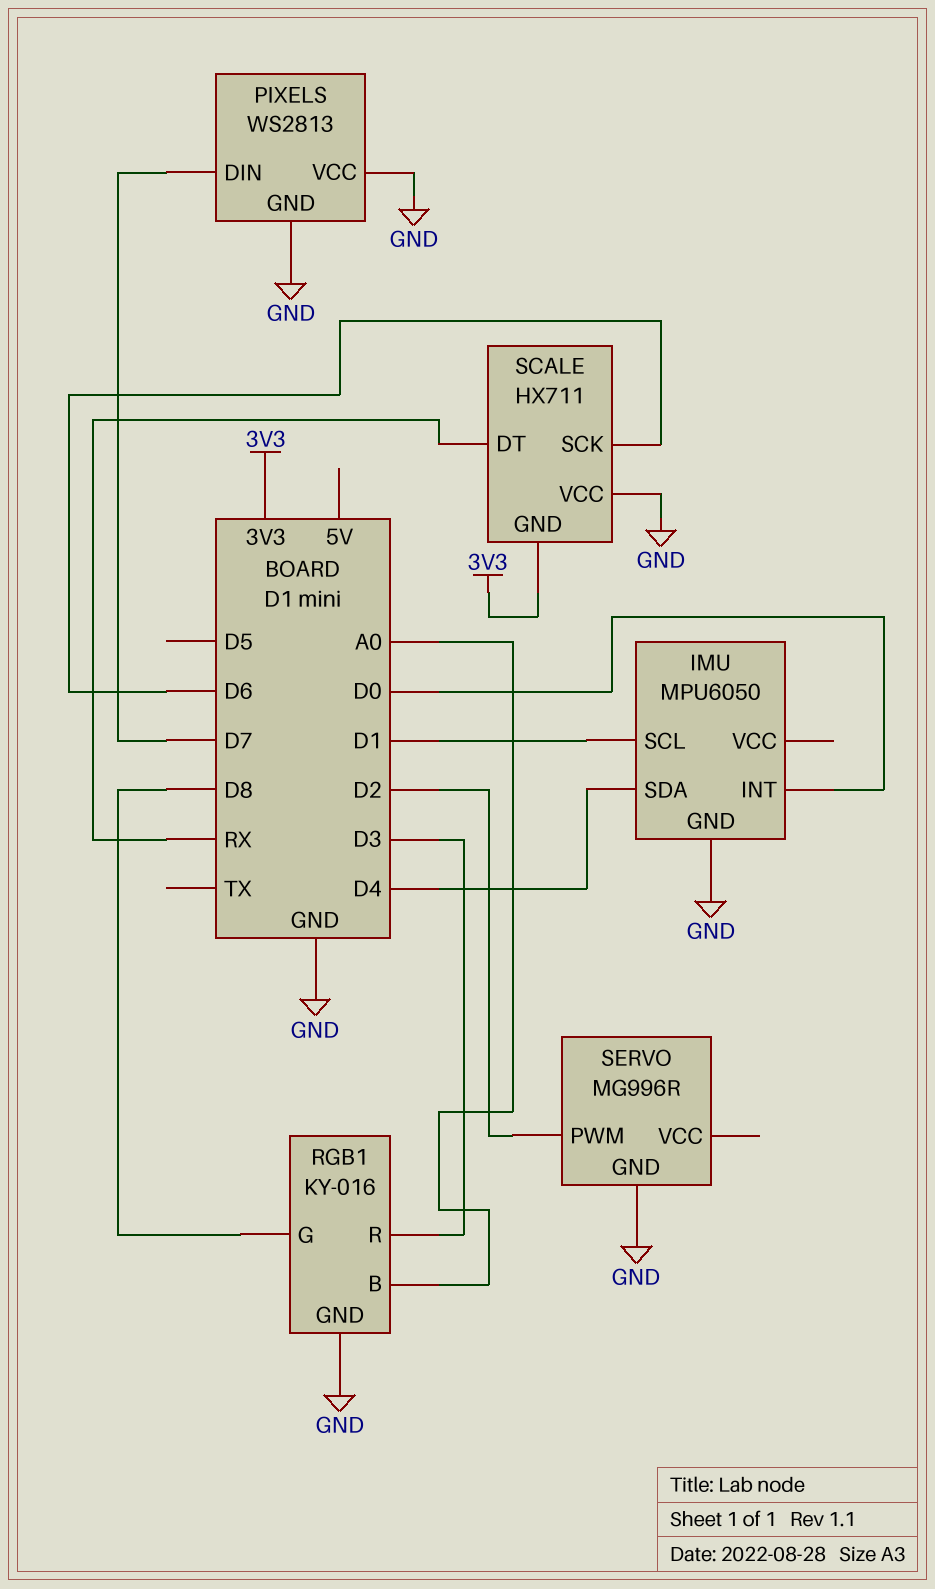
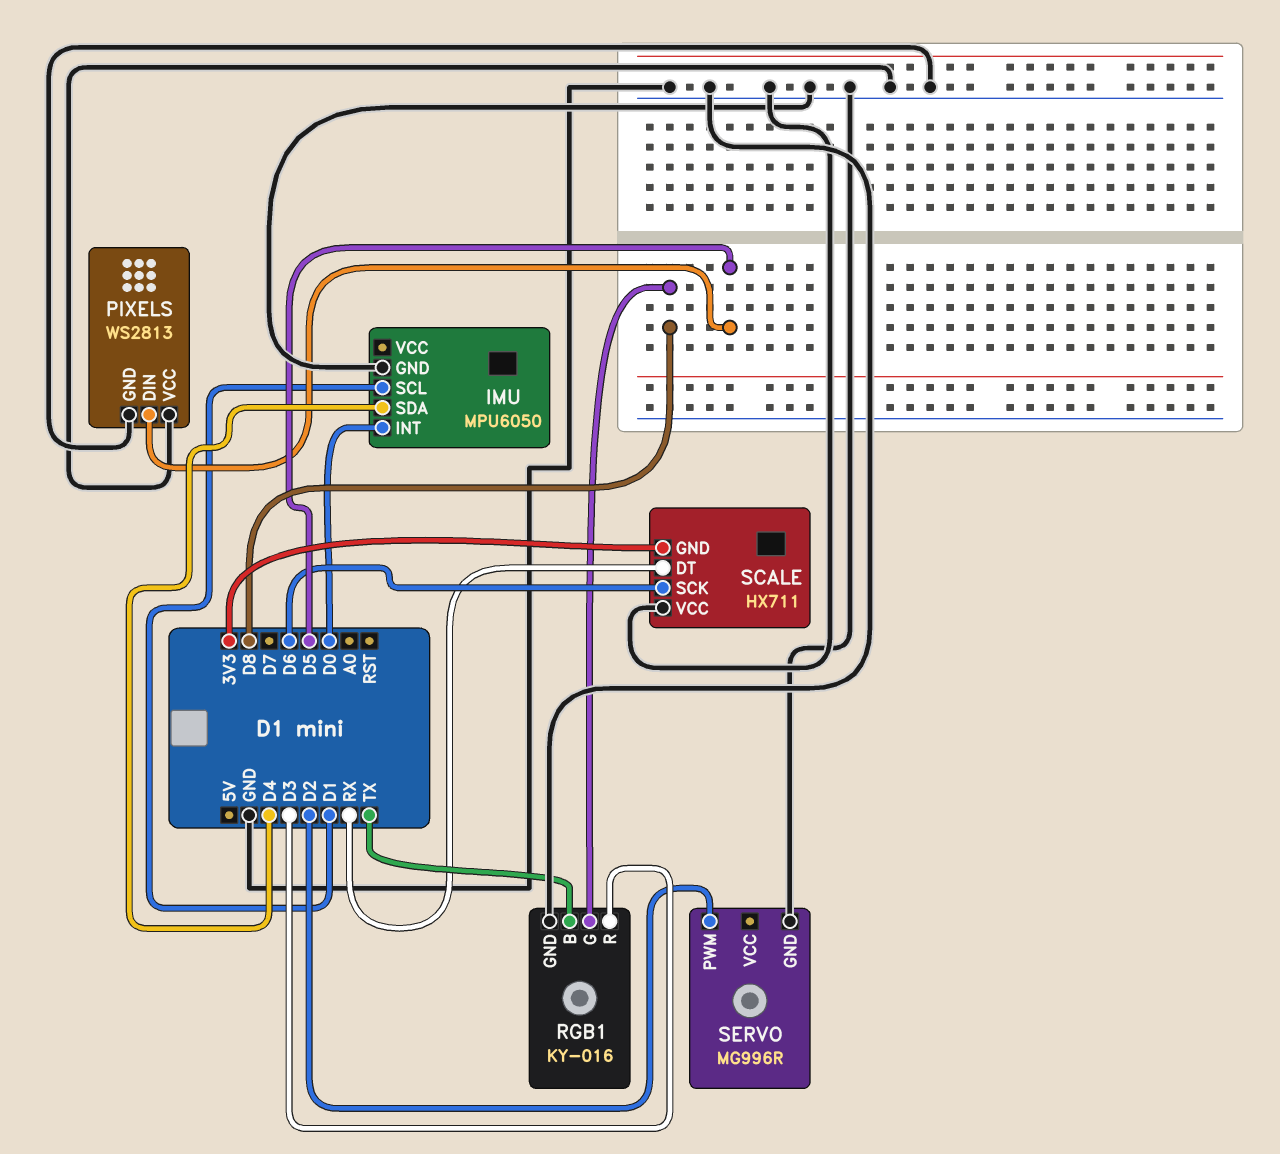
PIXELS pin DIN: D7 -> D5
RGB1 pin B: A0 -> TX

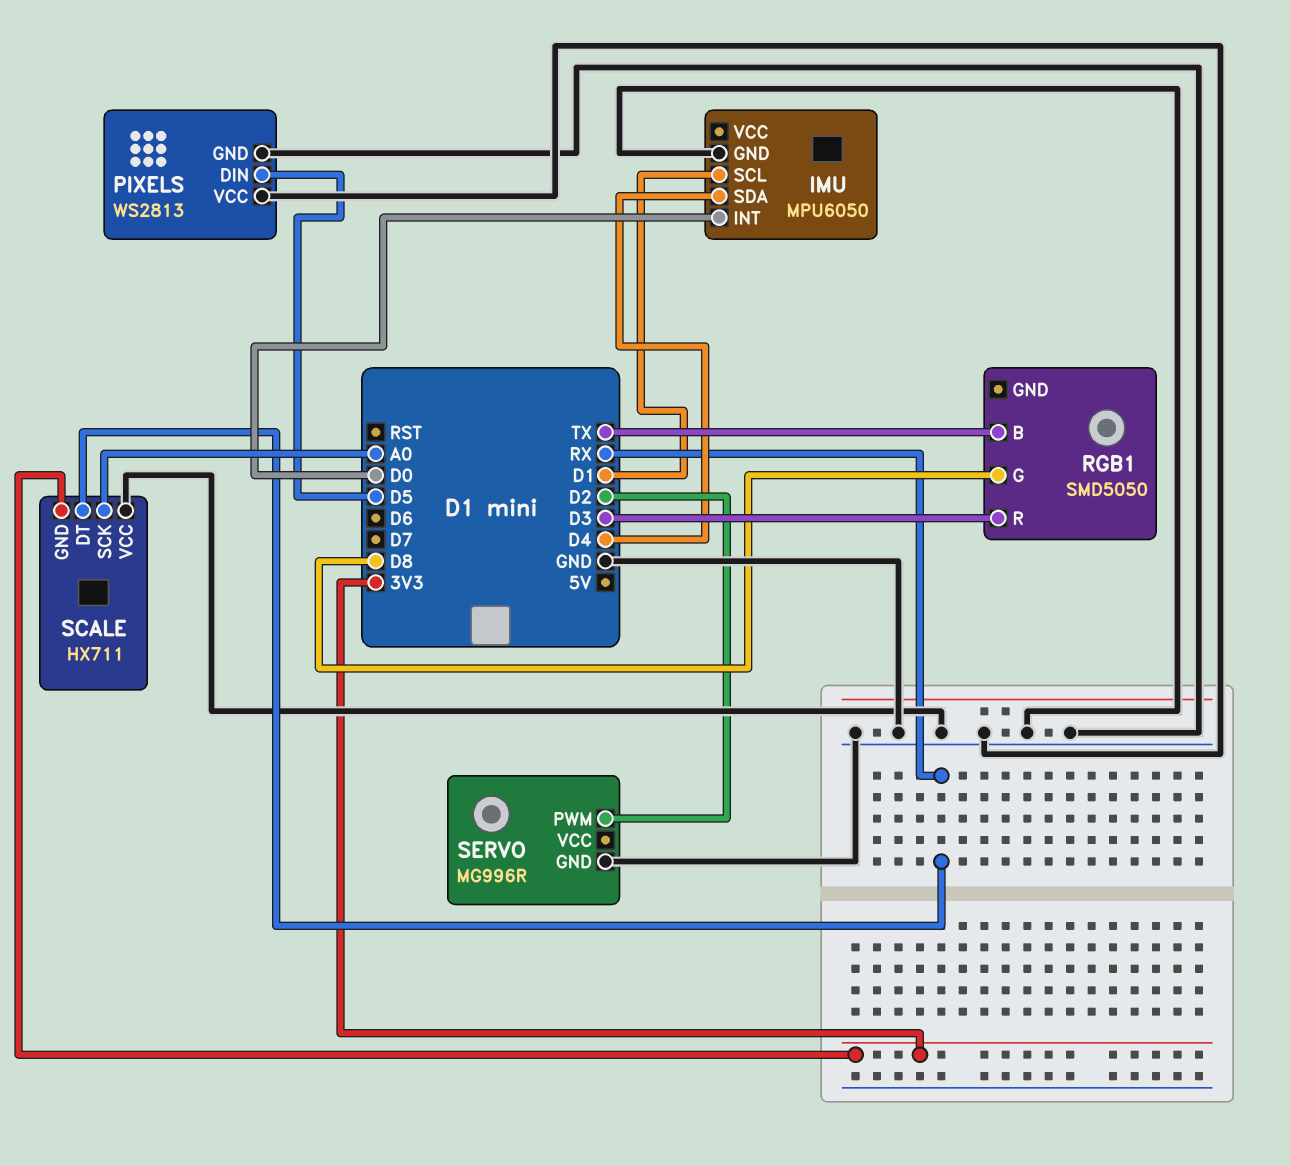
RGB1: KY-016 -> SMD5050
RGB1 pin GND: GND -> none
SCALE pin SCK: D6 -> A0

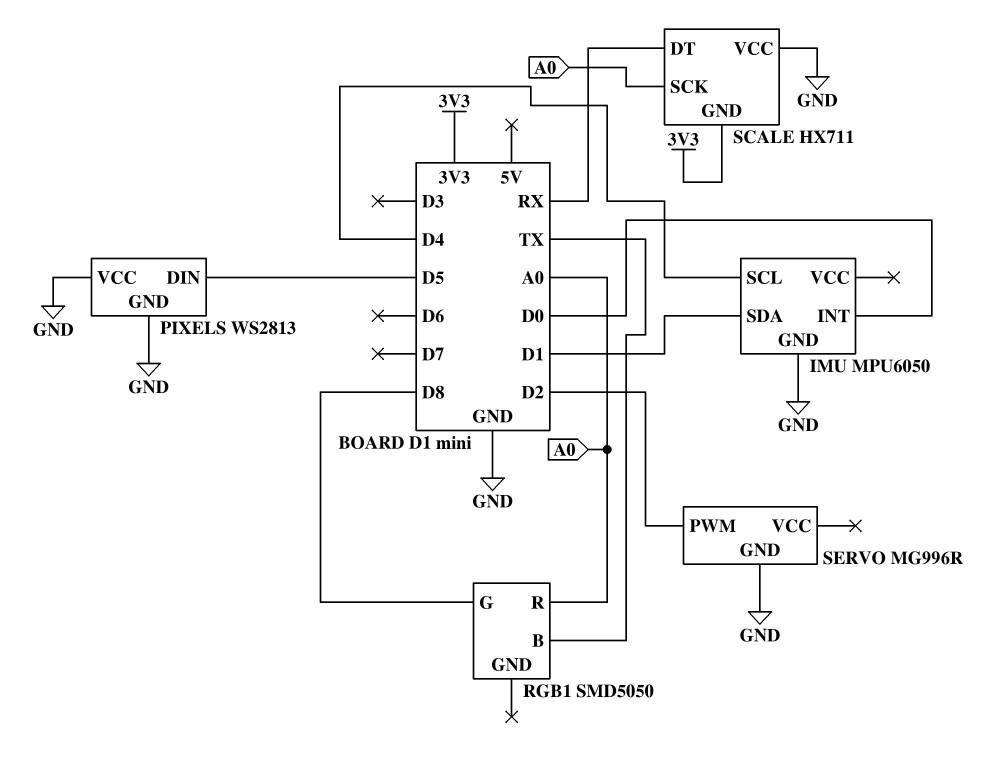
IMU pin SCL: D1 -> D4
IMU pin SDA: D4 -> D1
RGB1 pin R: D3 -> A0

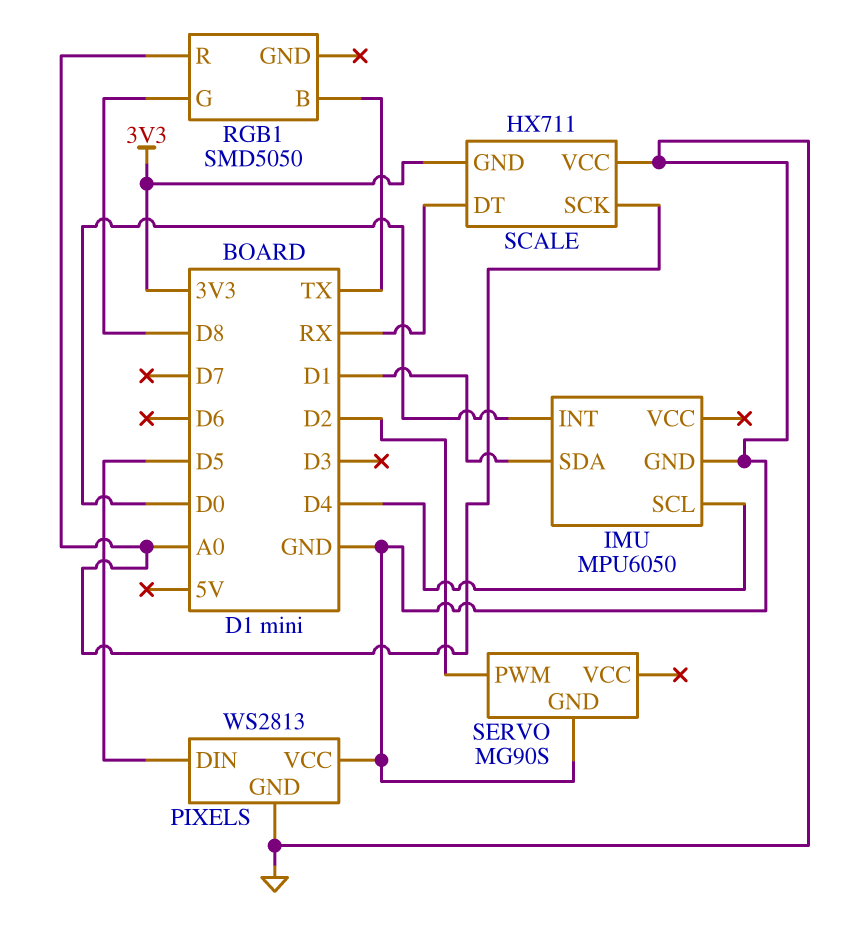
SERVO: MG996R -> MG90S

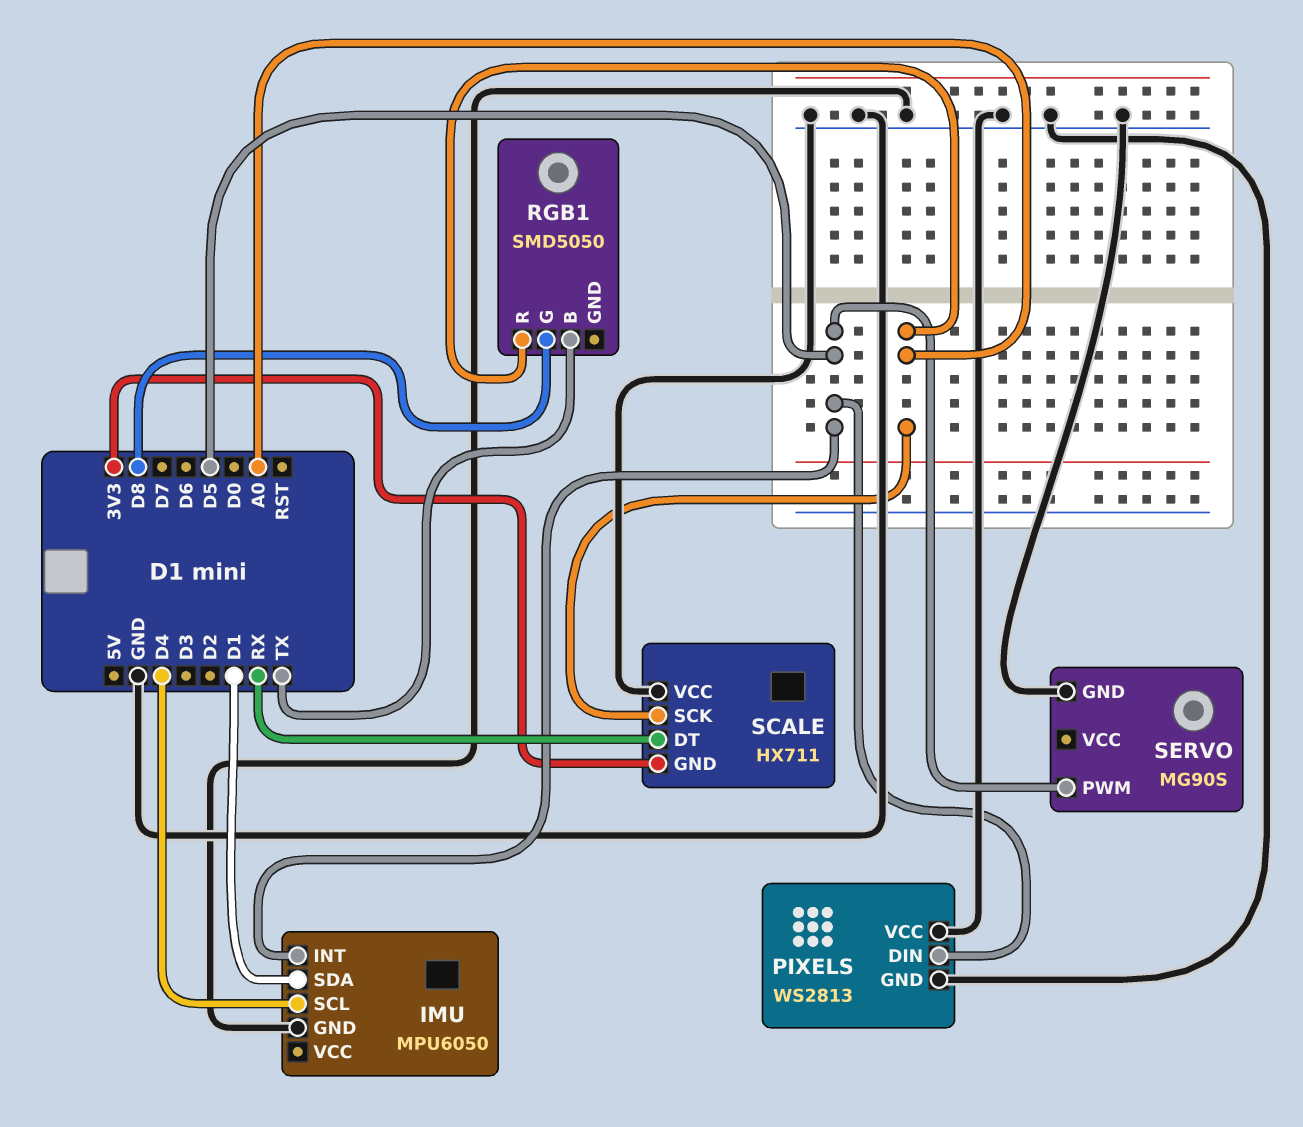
IMU pin INT: D0 -> D5
SERVO pin PWM: D2 -> D5

